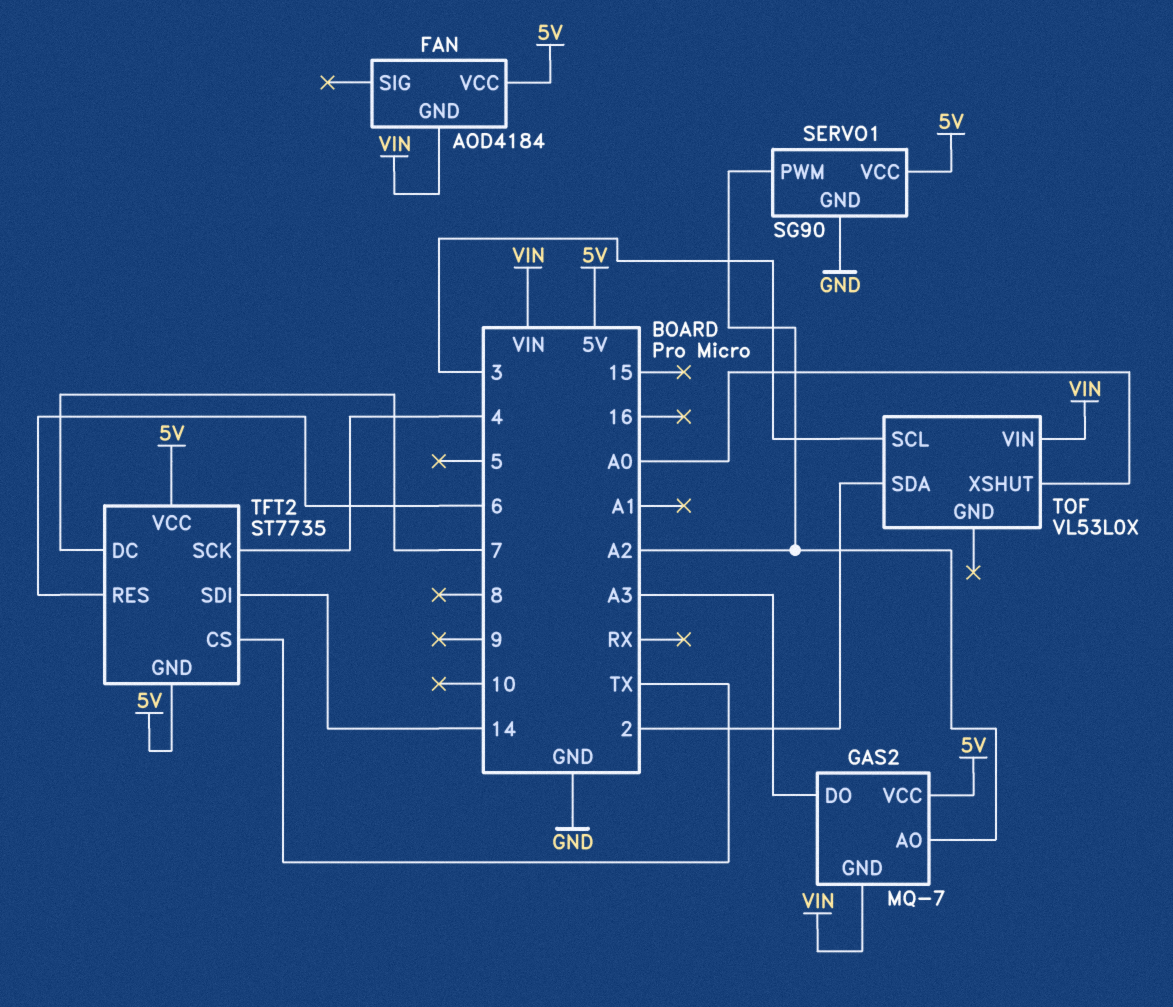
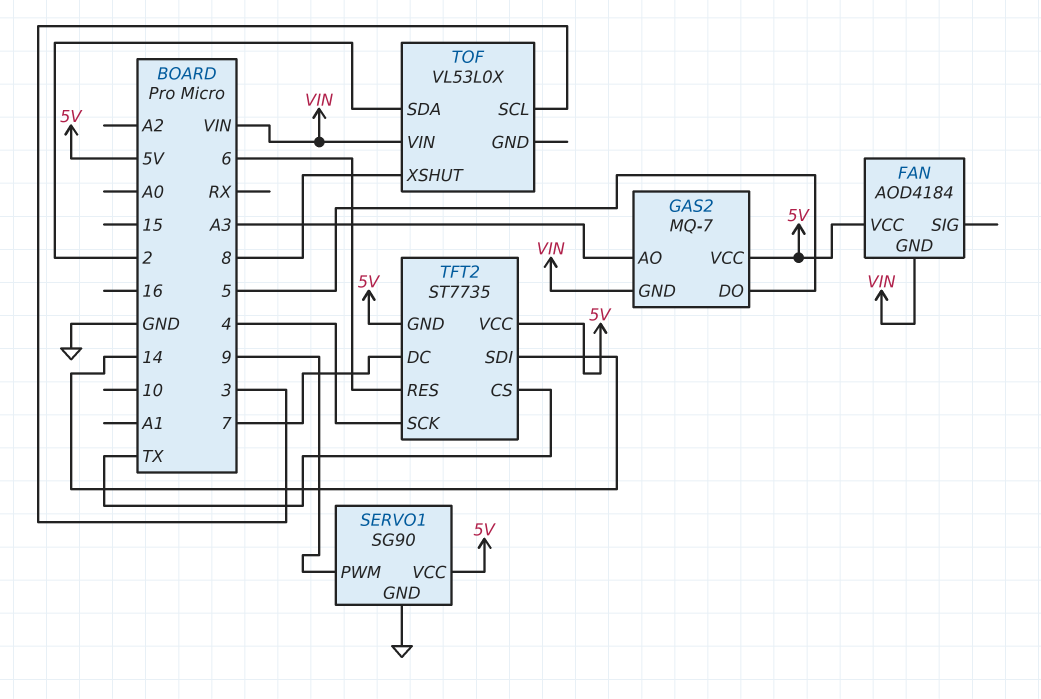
GAS2 pin AO: A2 -> A3
GAS2 pin DO: A3 -> 5
SERVO1 pin PWM: A2 -> 9
TOF pin XSHUT: A0 -> 8

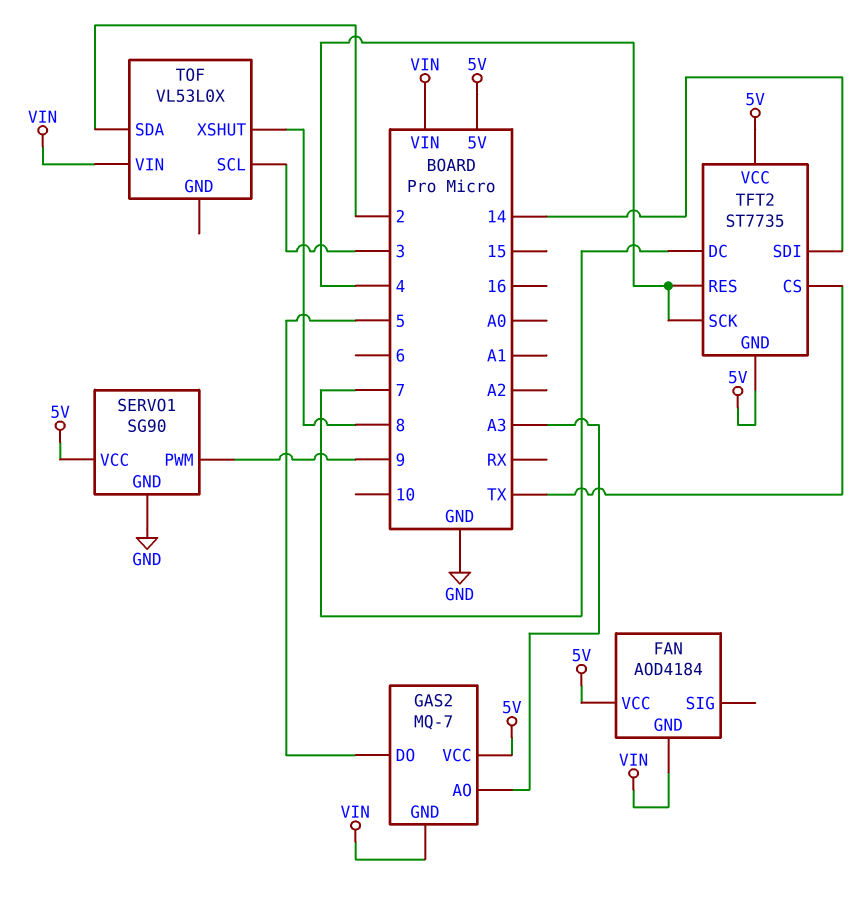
TFT2 pin RES: 6 -> 4

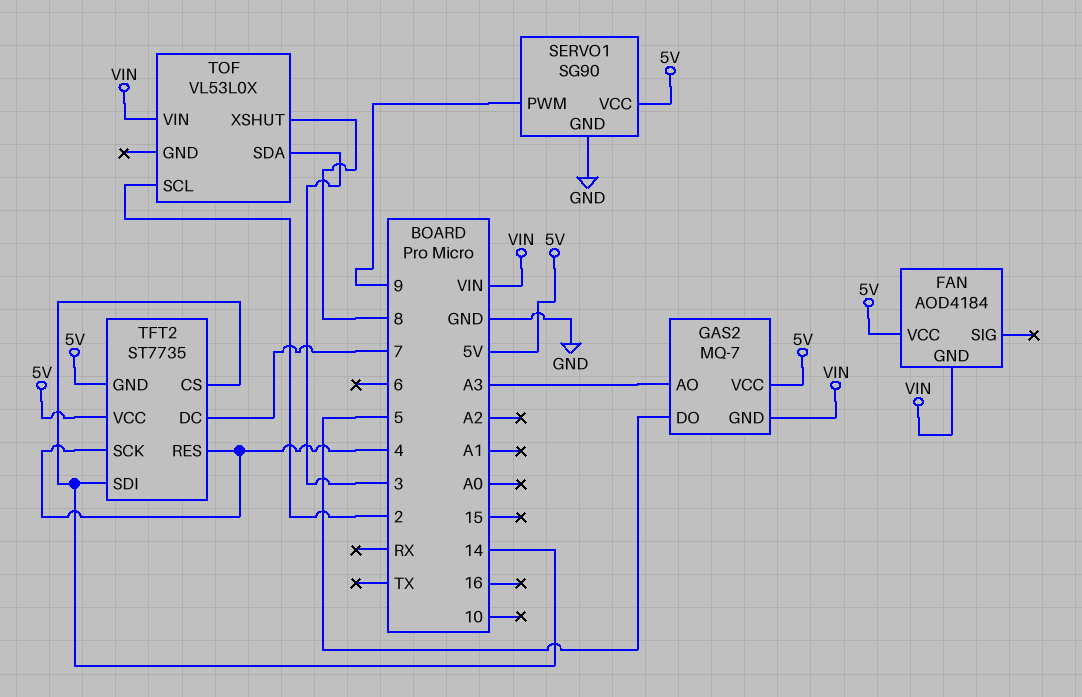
TFT2 pin CS: TX -> 14
TOF pin SCL: 3 -> 2
TOF pin SDA: 2 -> 3

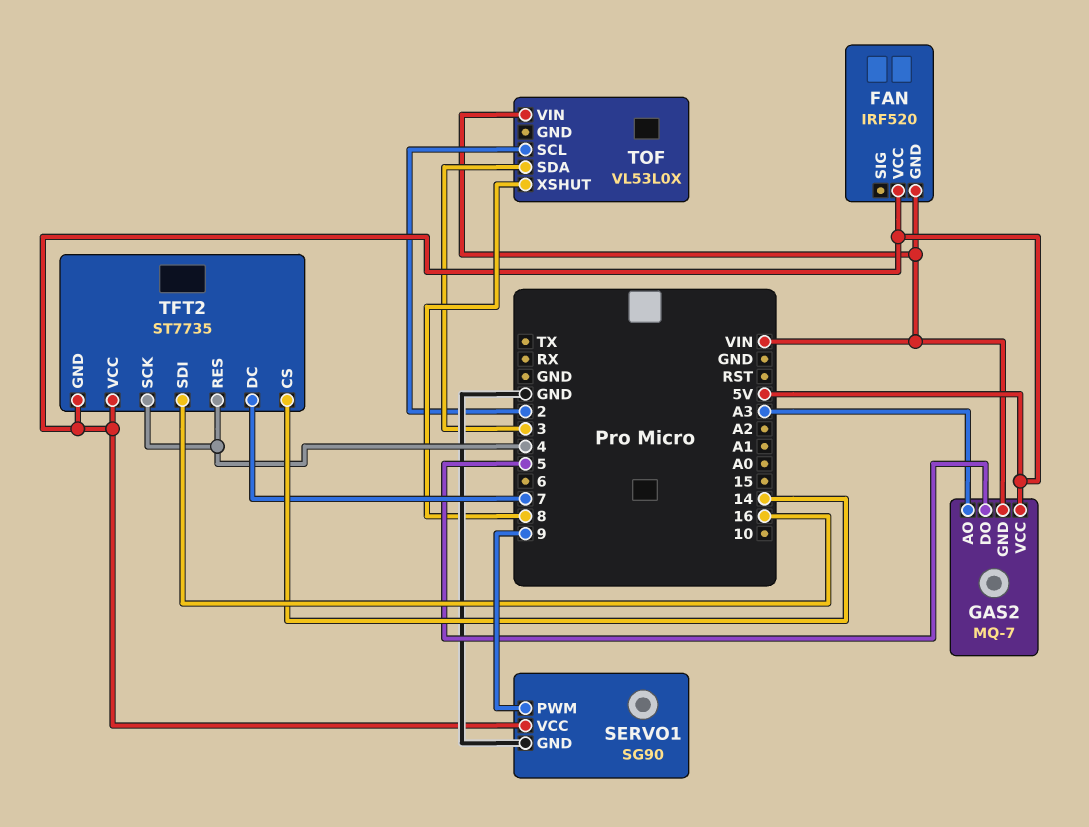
FAN: AOD4184 -> IRF520
TFT2 pin SDI: 14 -> 16

